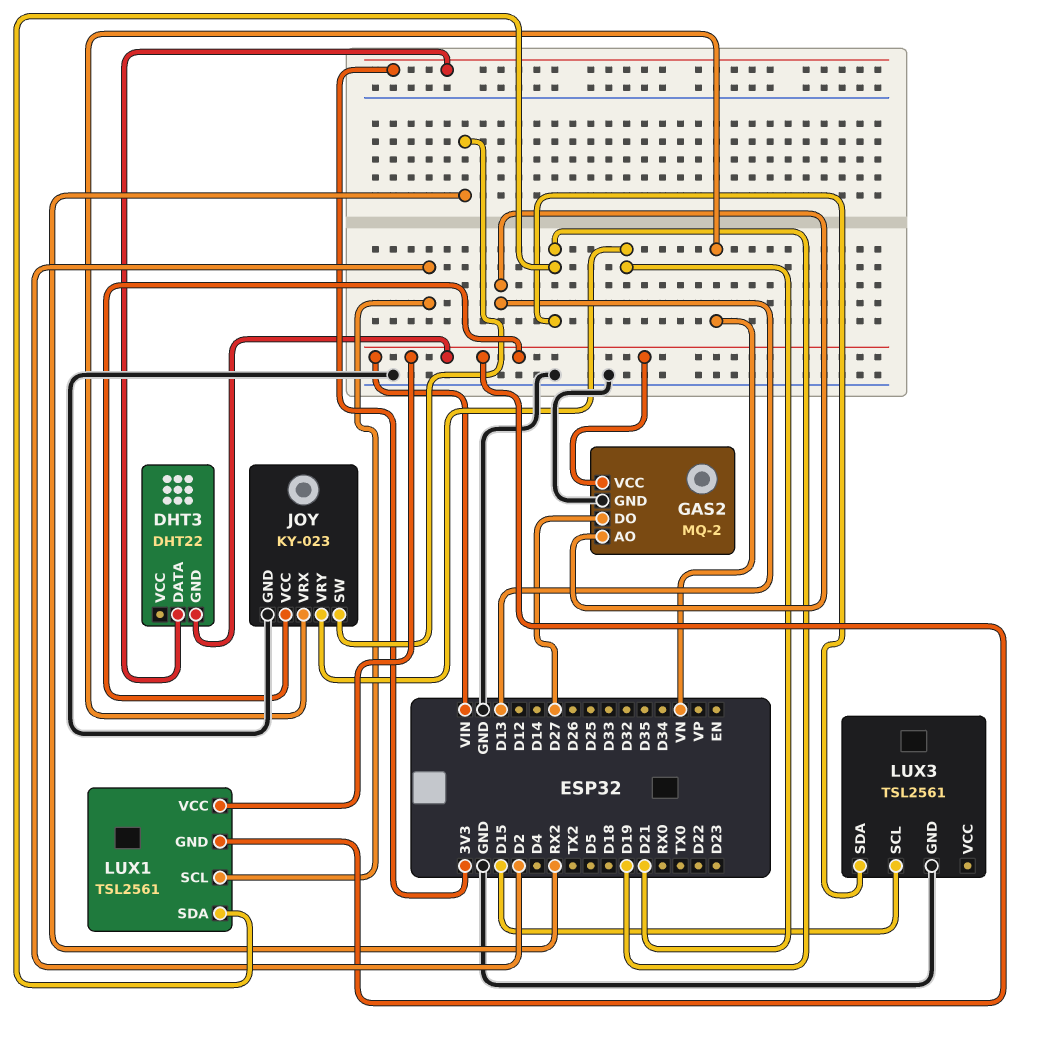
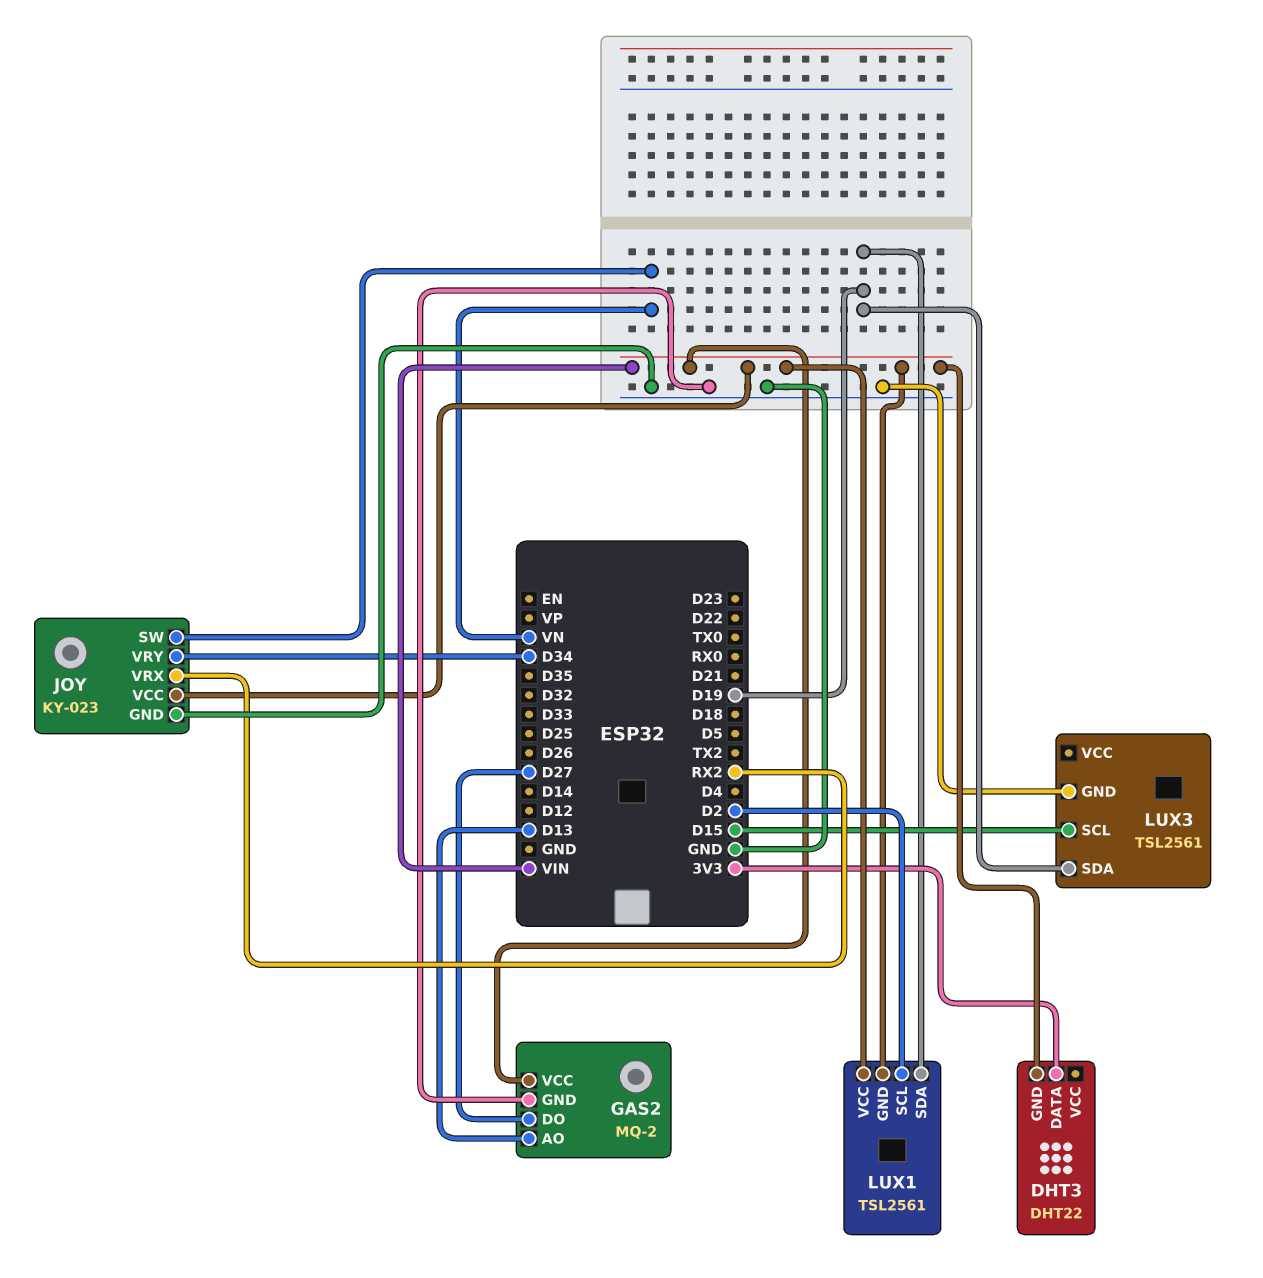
JOY pin SW: RX2 -> VN
JOY pin VRX: VN -> RX2
JOY pin VRY: D21 -> D34

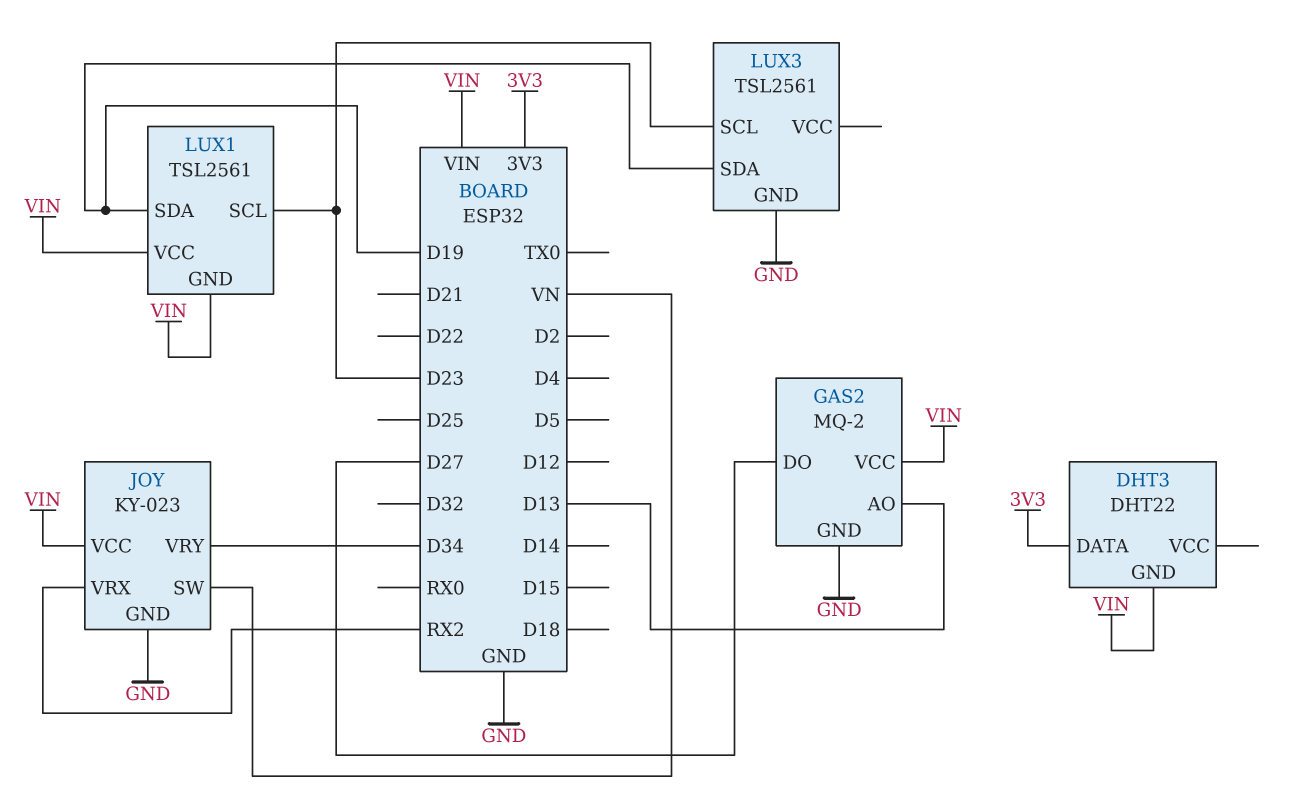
LUX1 pin SCL: D2 -> D23
LUX3 pin SCL: D15 -> D23

